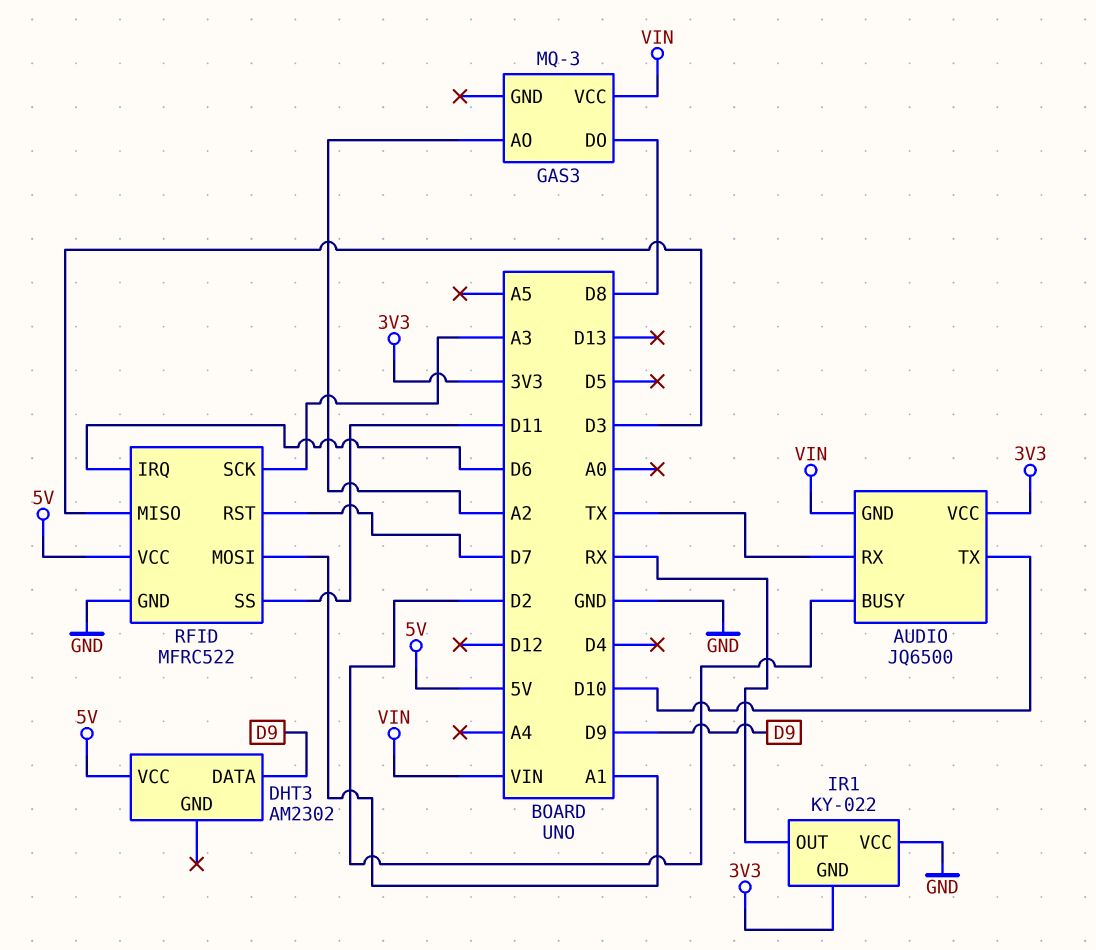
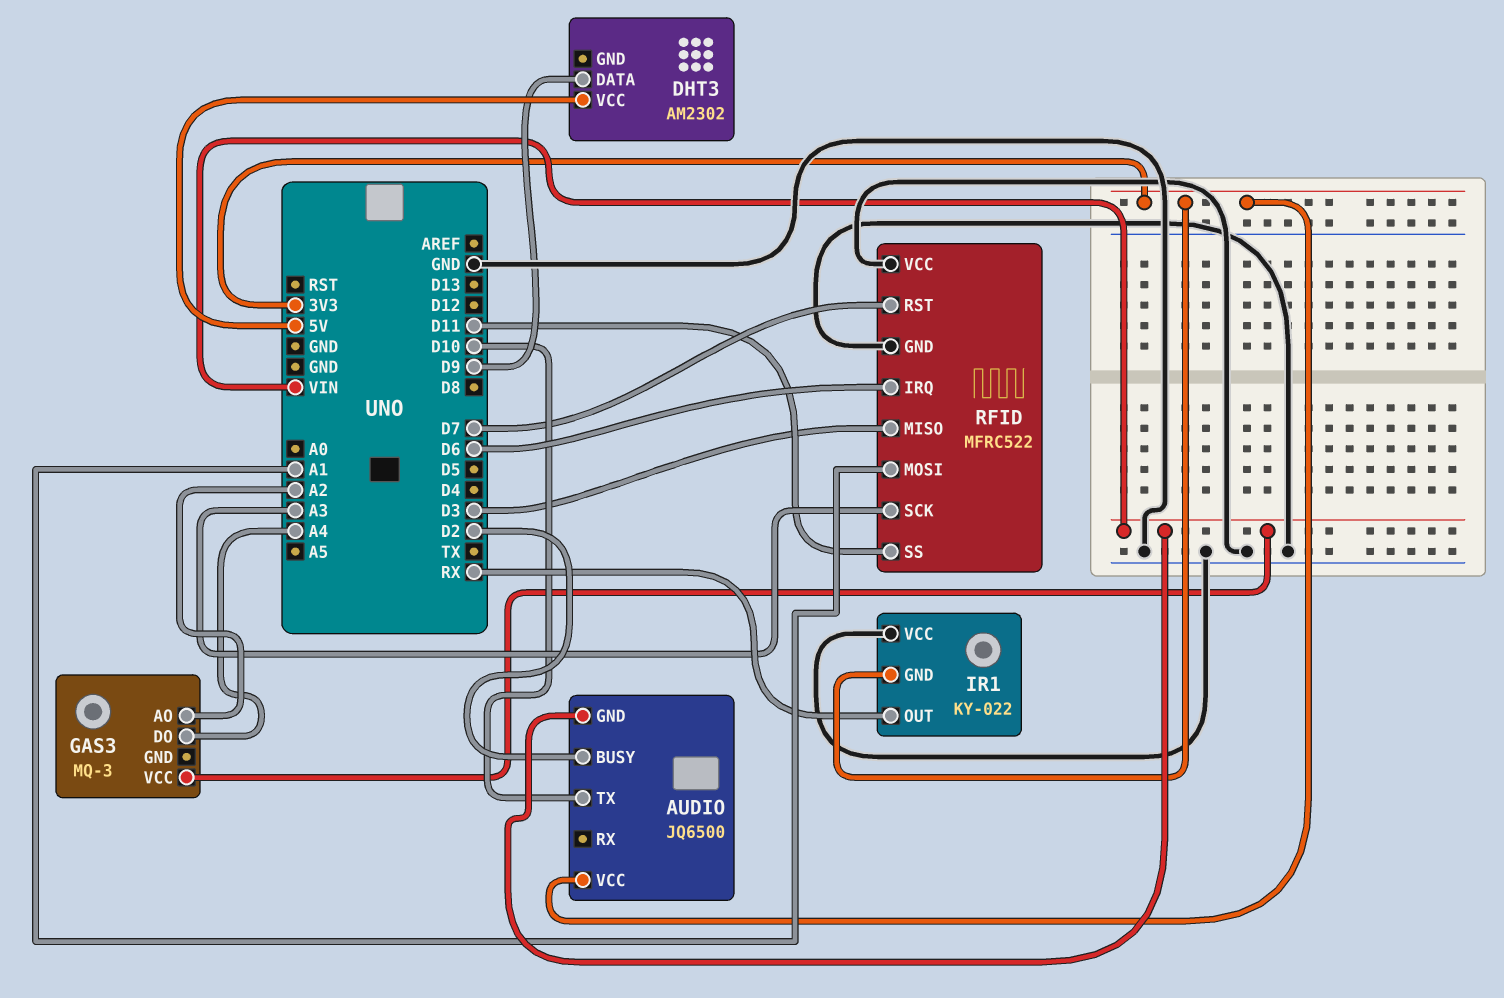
AUDIO pin RX: TX -> none
GAS3 pin DO: D8 -> A4
RFID pin VCC: 5V -> GND

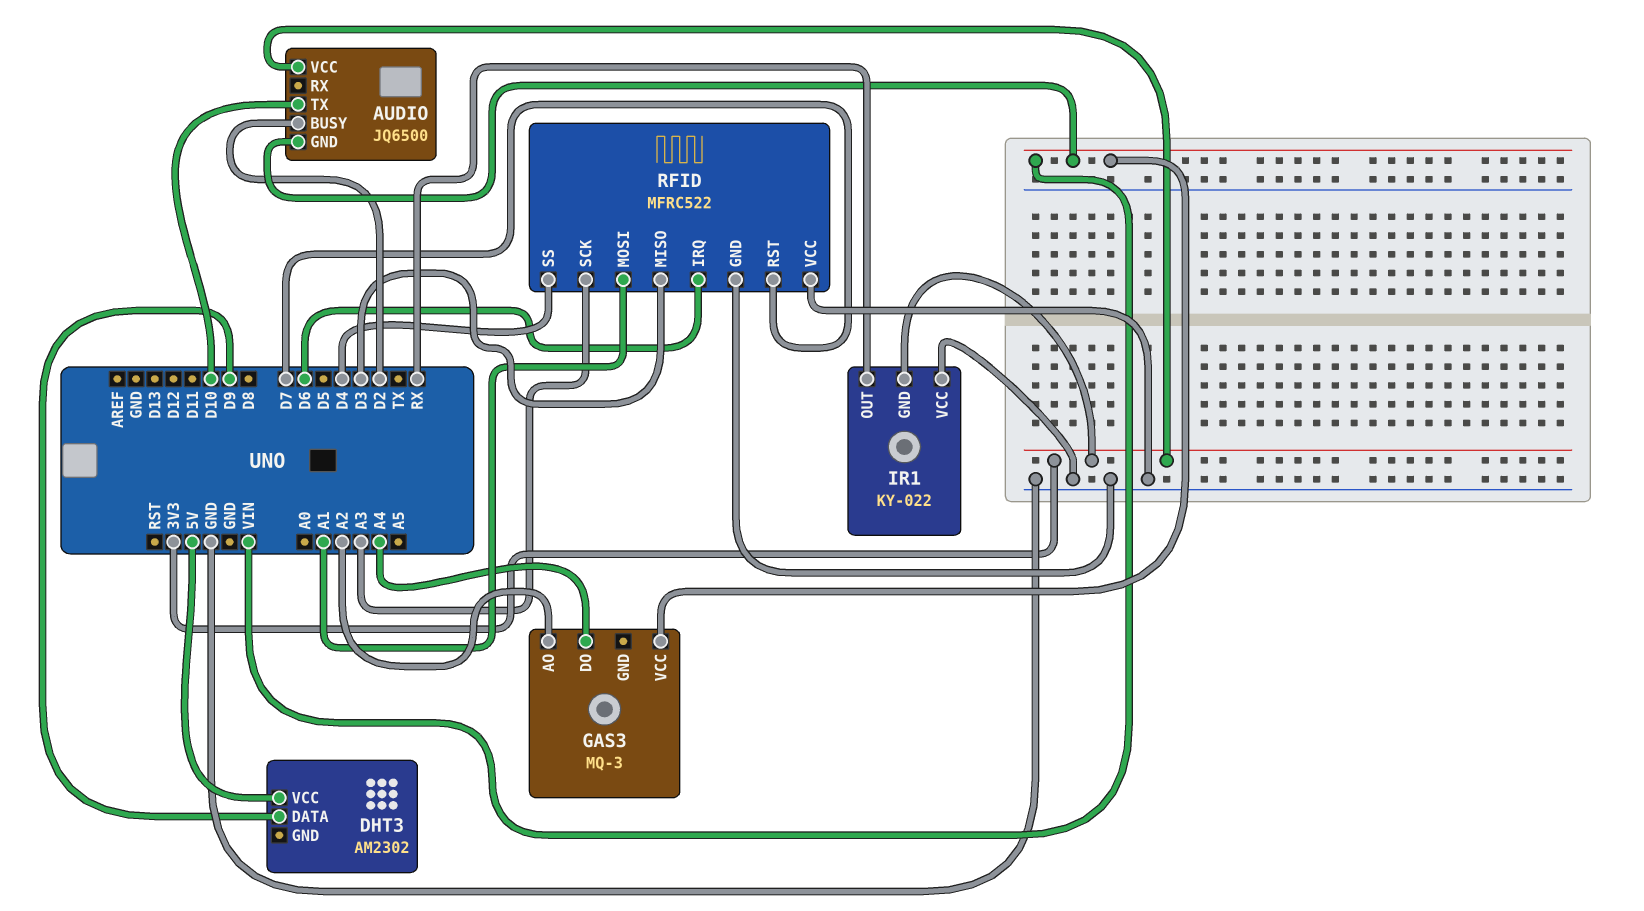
RFID pin SS: D11 -> D4

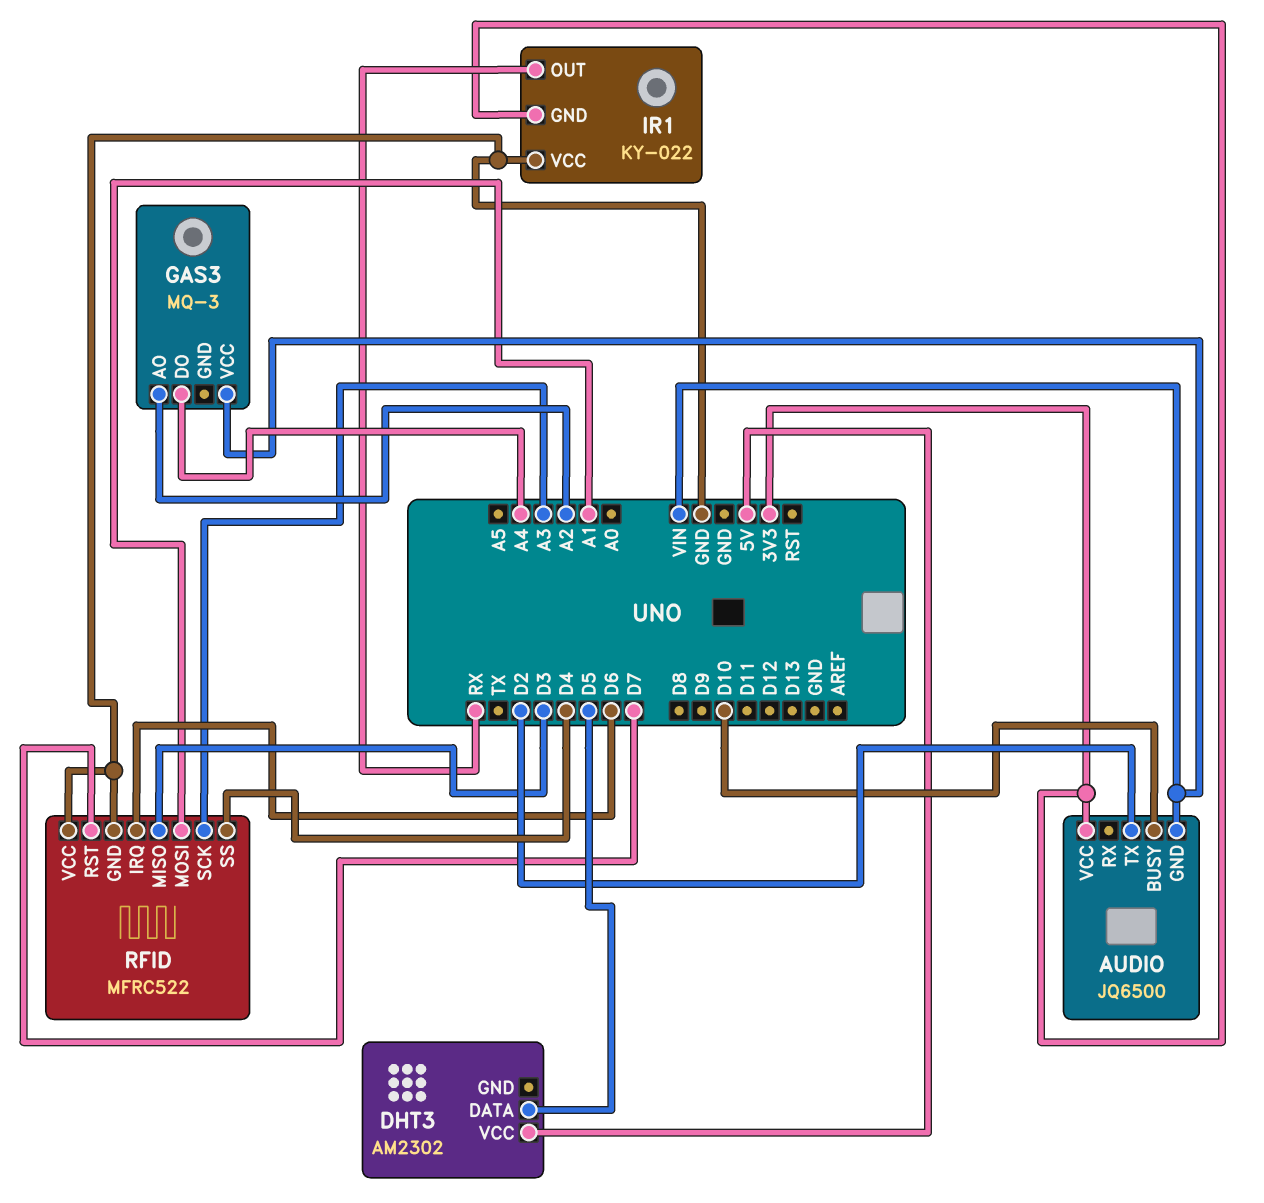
AUDIO pin BUSY: D2 -> D10
AUDIO pin TX: D10 -> D2
DHT3 pin DATA: D9 -> D5

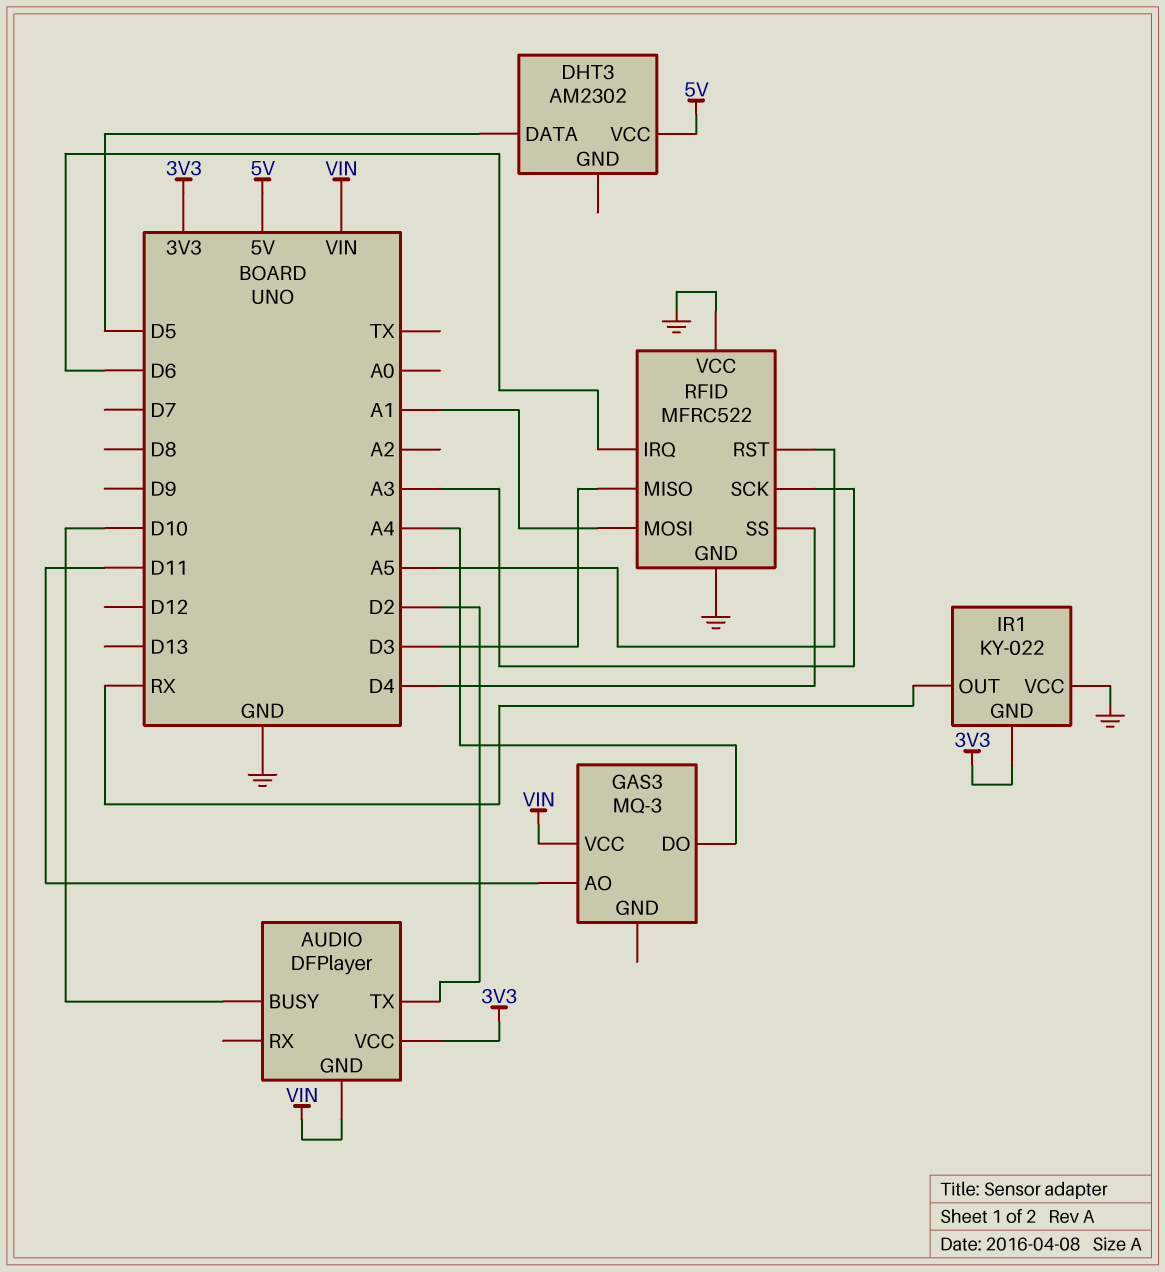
AUDIO: JQ6500 -> DFPlayer
GAS3 pin AO: A2 -> D11
RFID pin RST: D7 -> A5

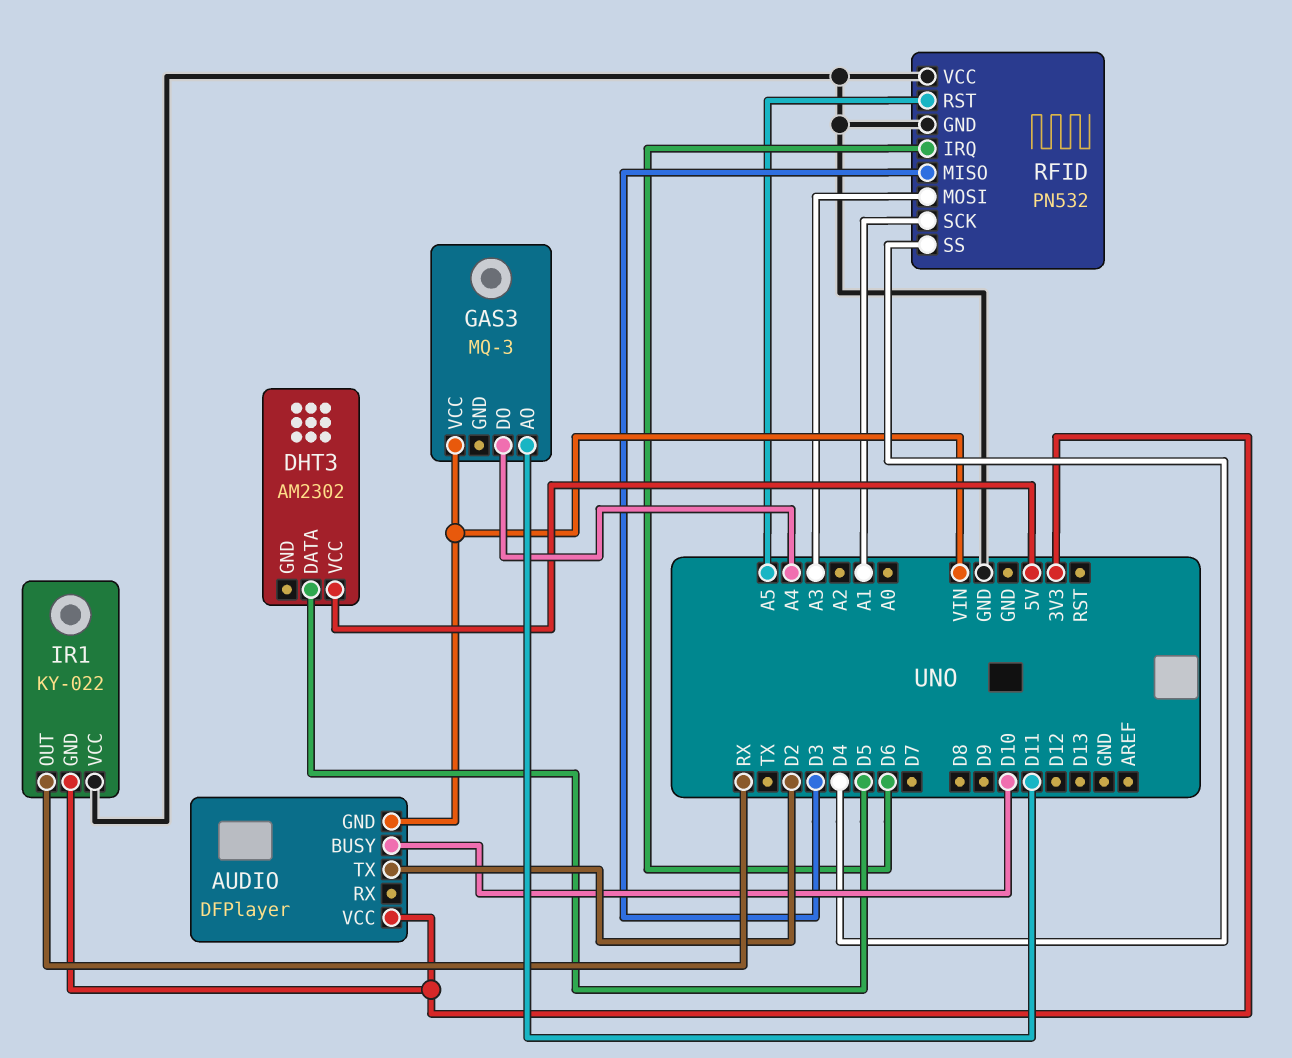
RFID: MFRC522 -> PN532
RFID pin MOSI: A1 -> A3
RFID pin SCK: A3 -> A1

